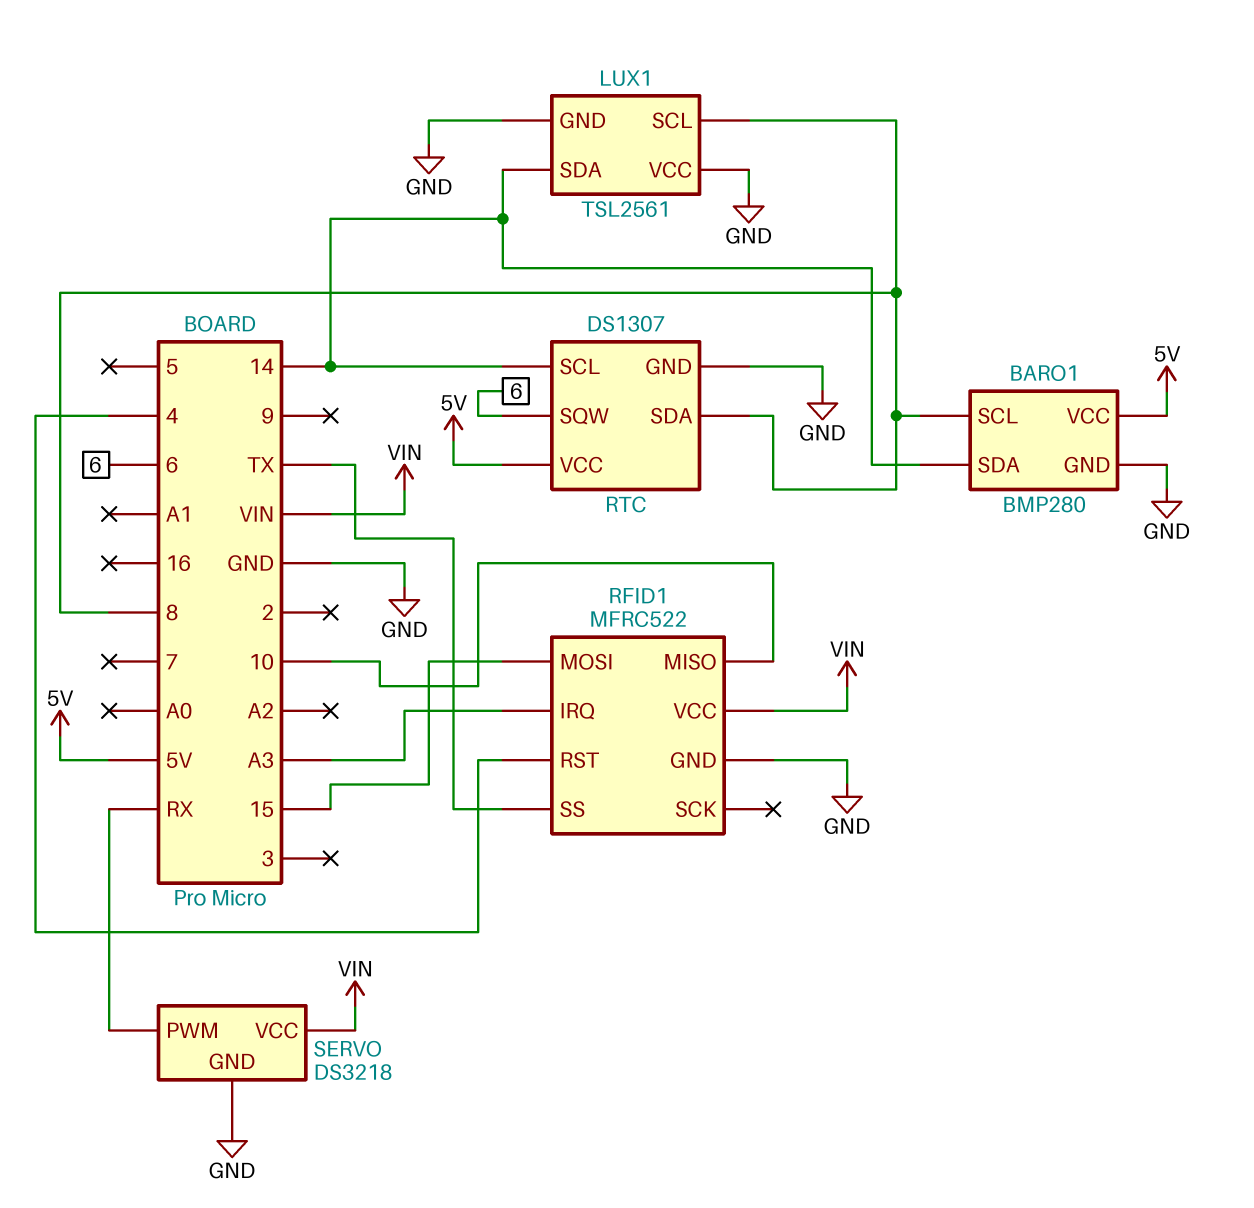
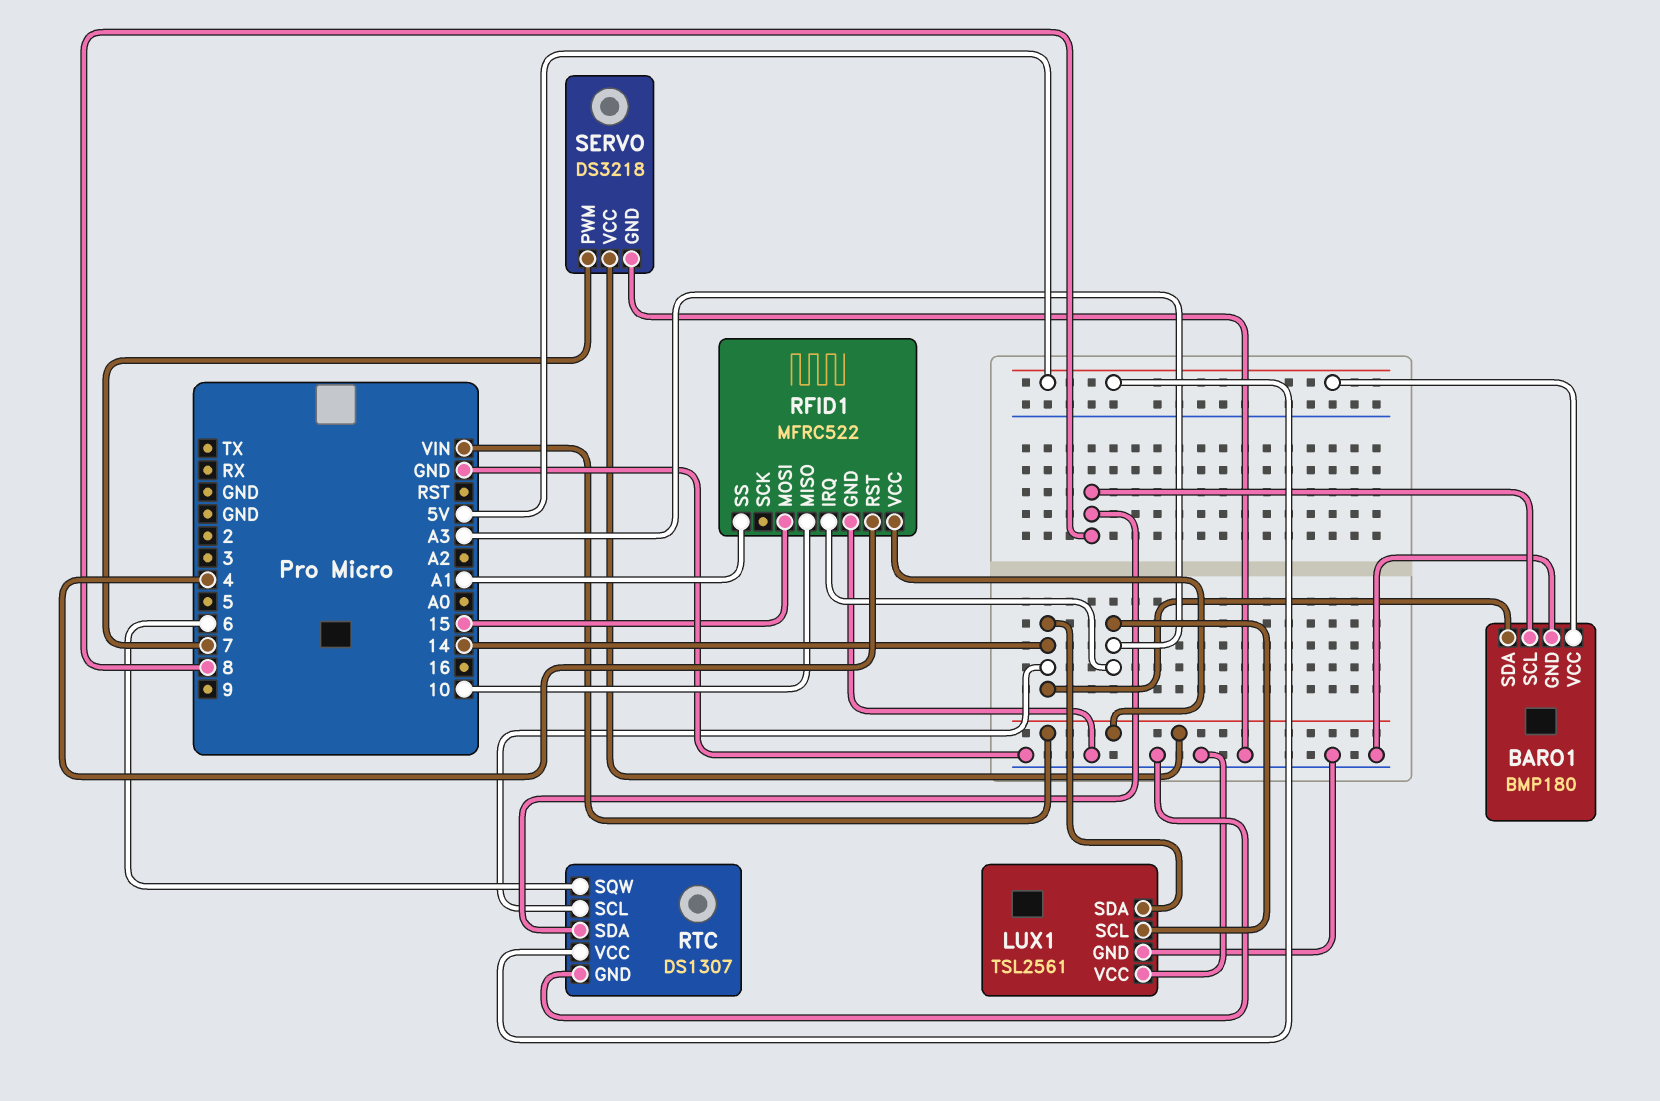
BARO1: BMP280 -> BMP180
LUX1 pin SCL: 8 -> A3
RFID1 pin SS: TX -> A1
SERVO pin PWM: RX -> 7

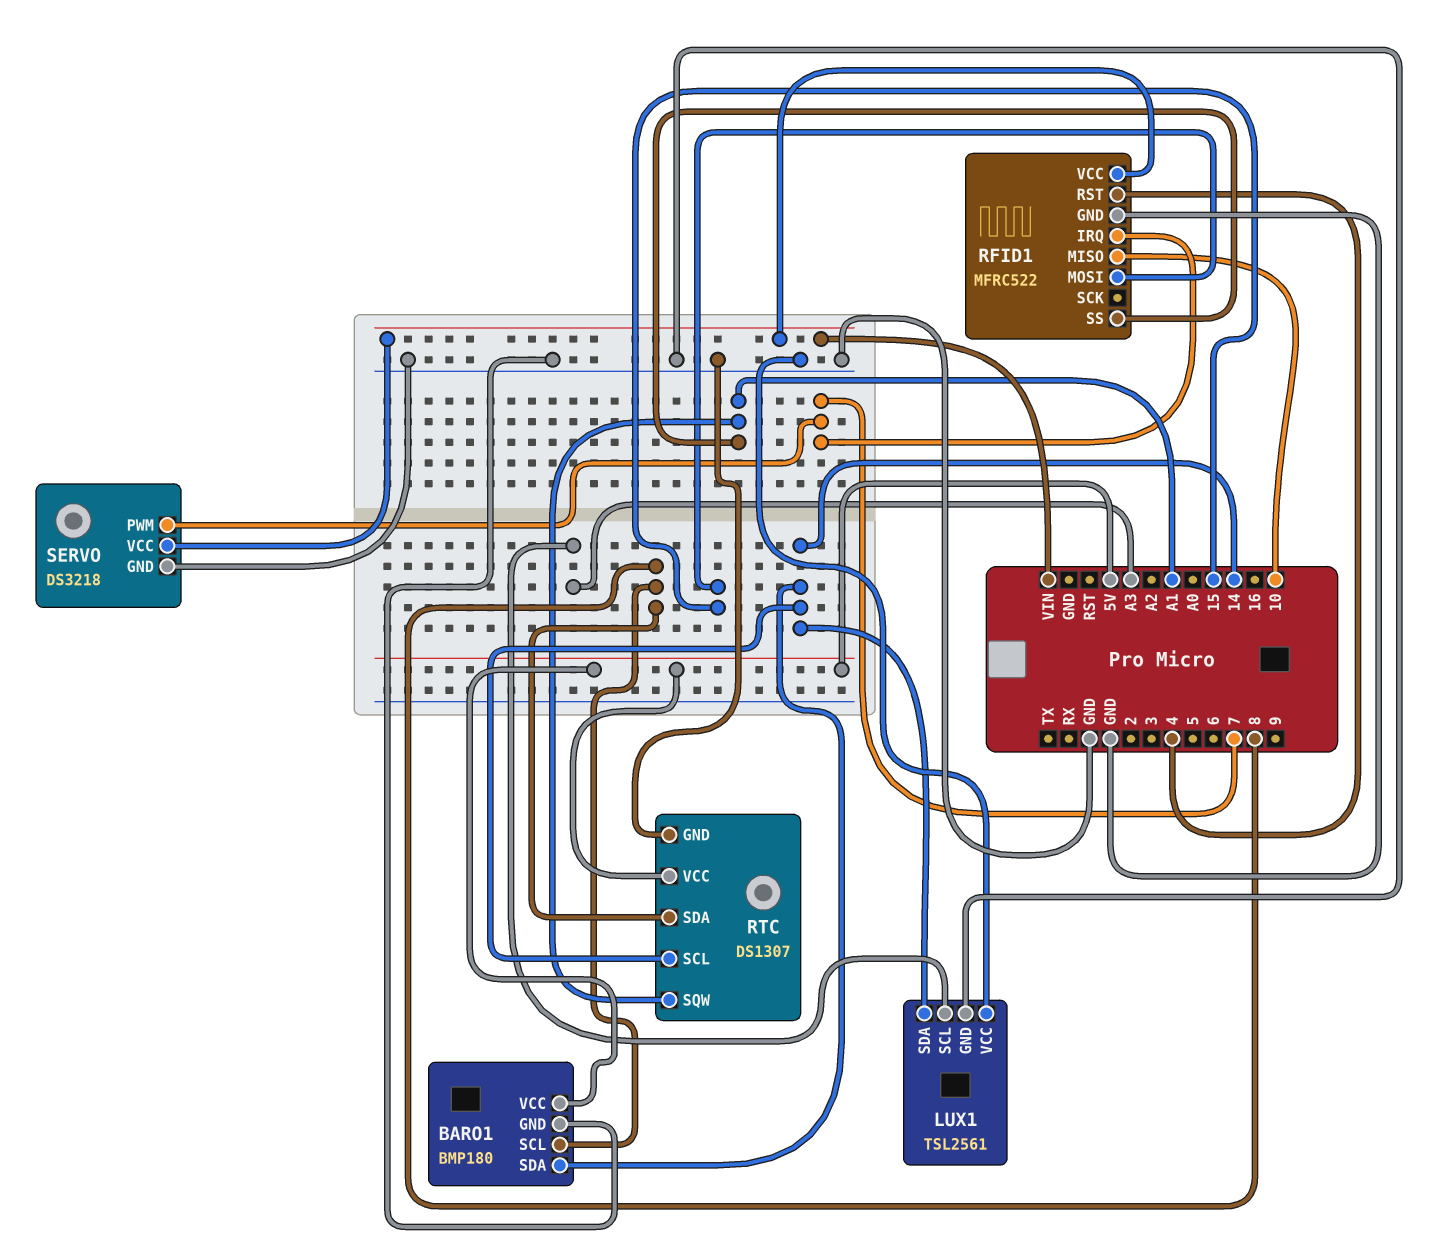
RFID1 pin IRQ: A3 -> 7
RTC pin SQW: 6 -> A1

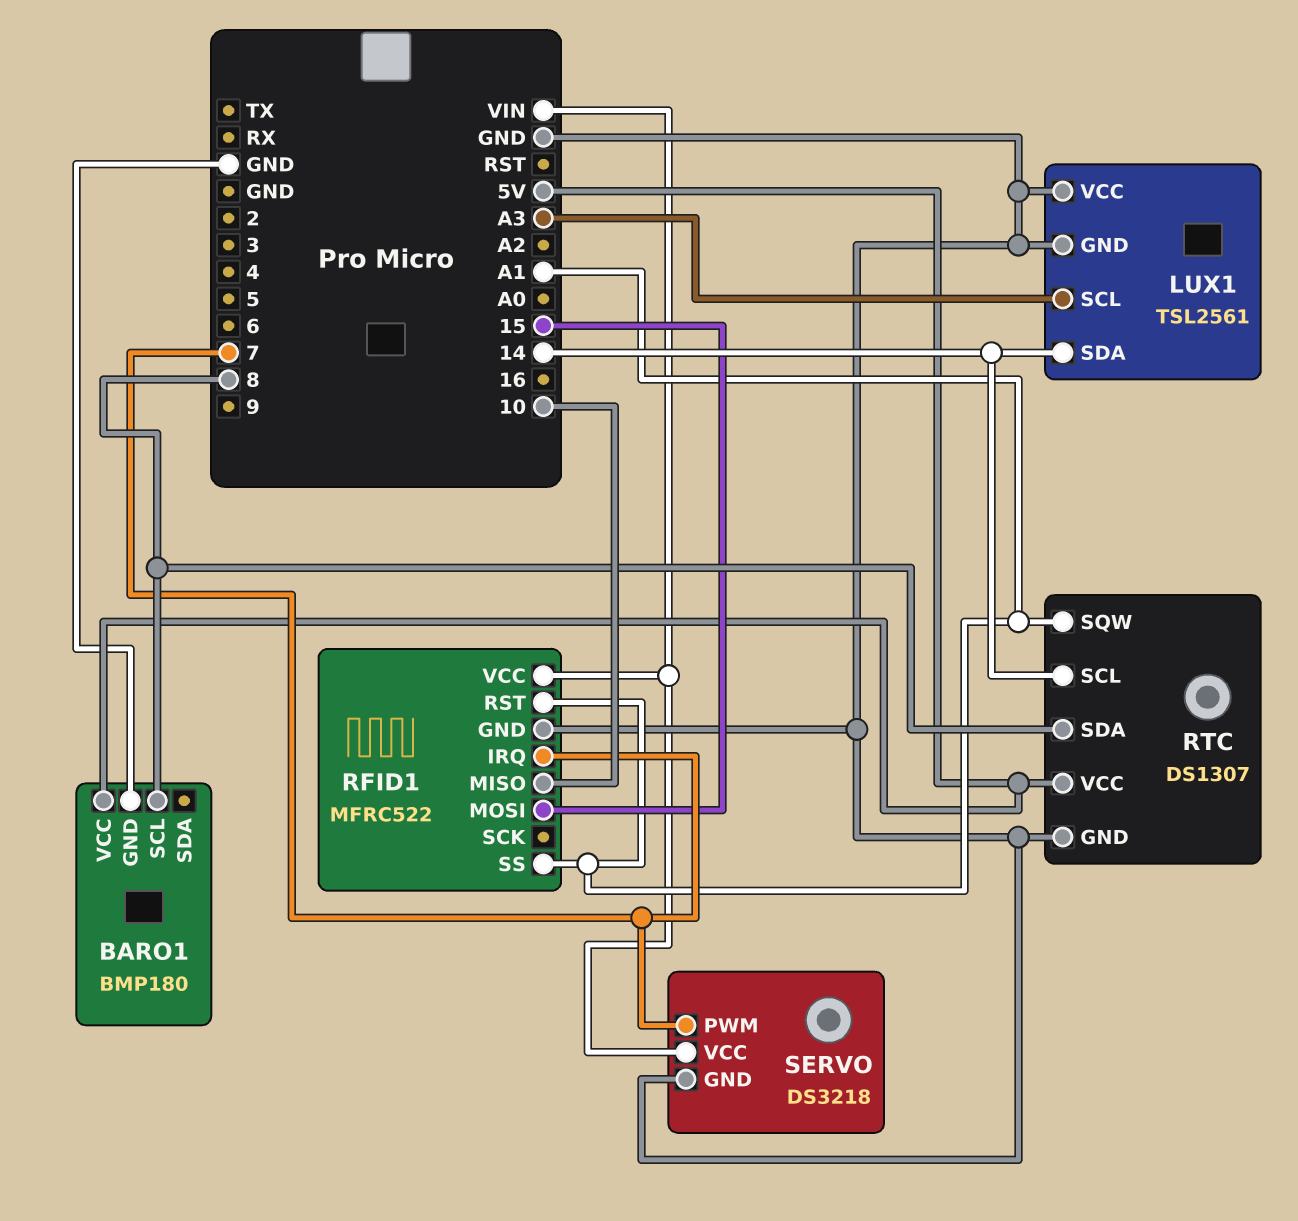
BARO1 pin SDA: 14 -> none
RFID1 pin RST: 4 -> A1

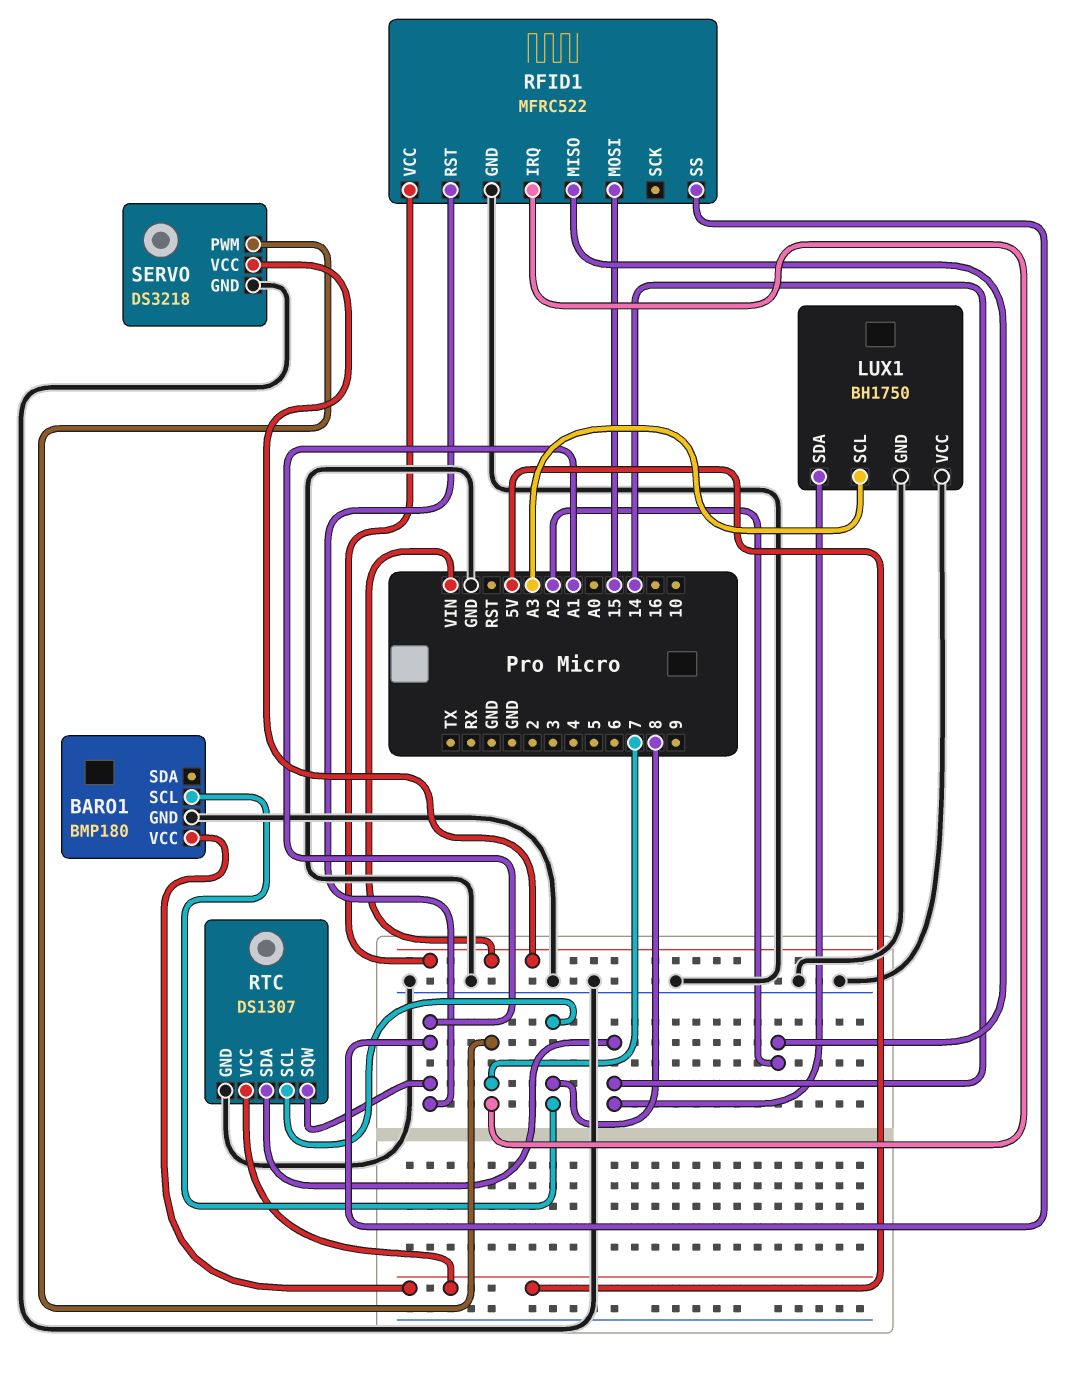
LUX1: TSL2561 -> BH1750
RFID1 pin MISO: 10 -> A2
RTC pin SCL: 14 -> 8
RTC pin SDA: 8 -> 14

